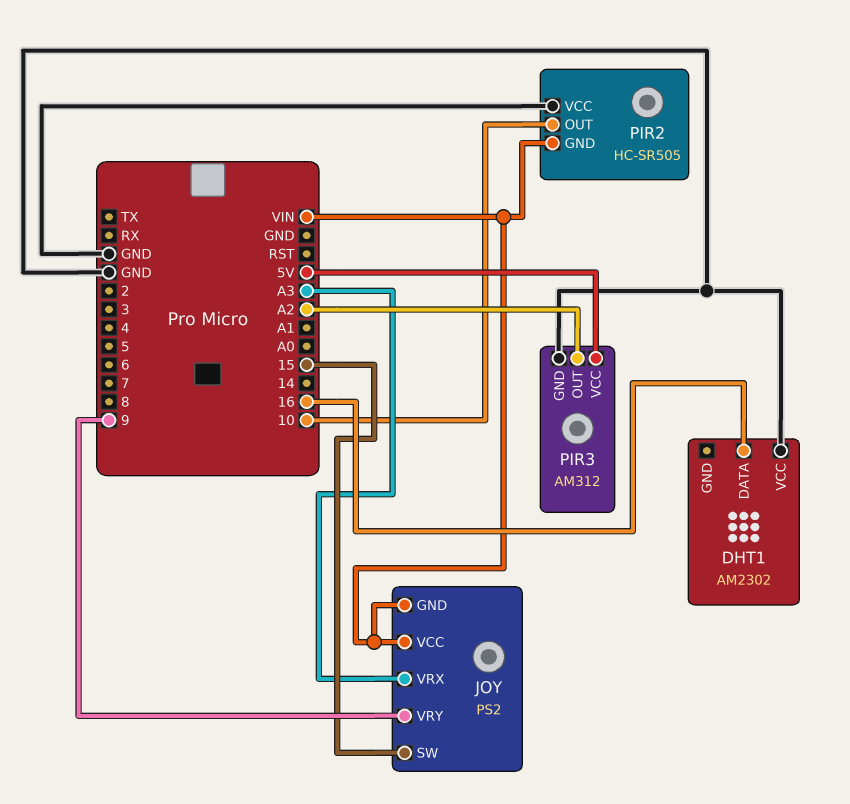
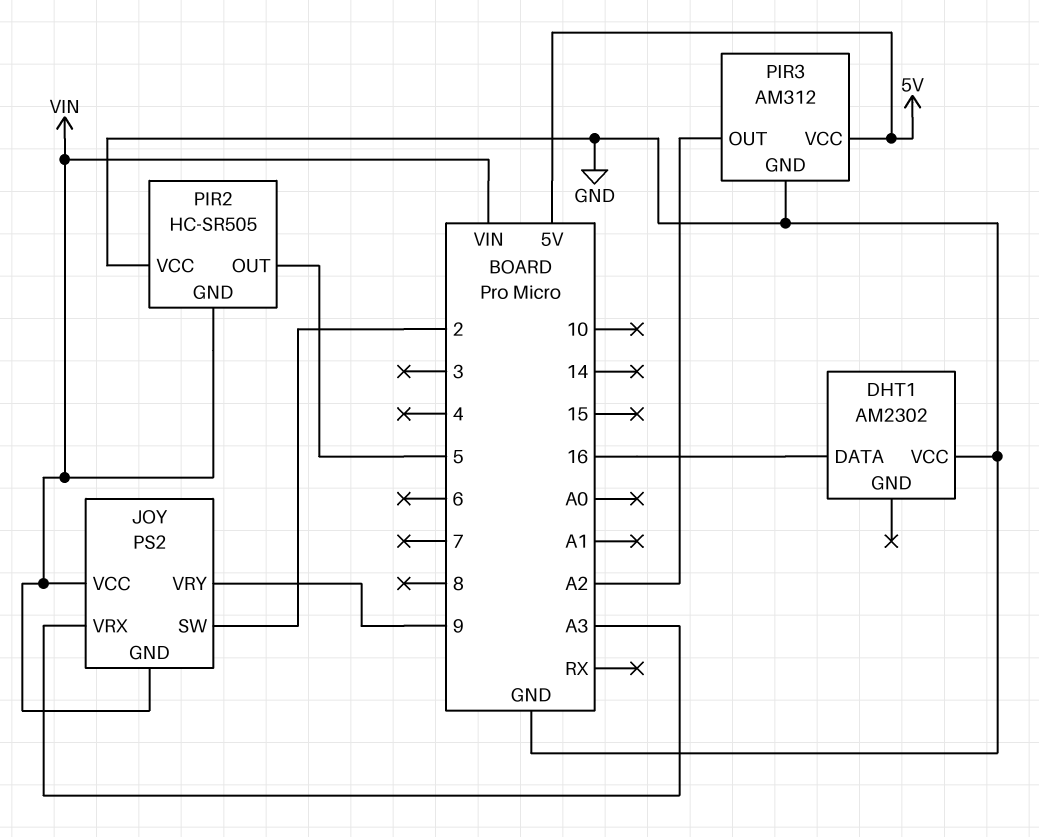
JOY pin SW: 15 -> 2
PIR2 pin OUT: 10 -> 5

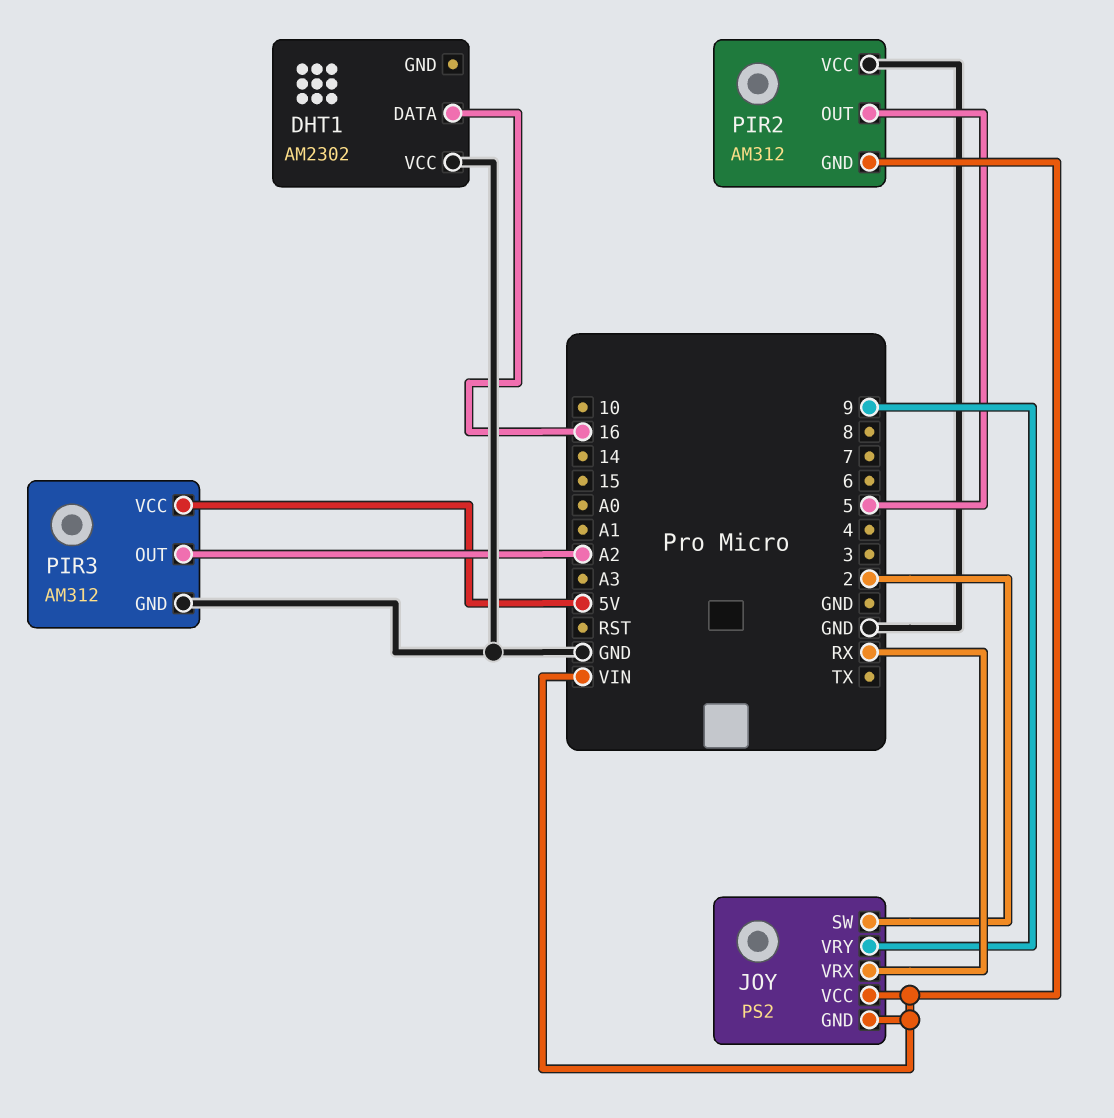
JOY pin VRX: A3 -> RX
PIR2: HC-SR505 -> AM312

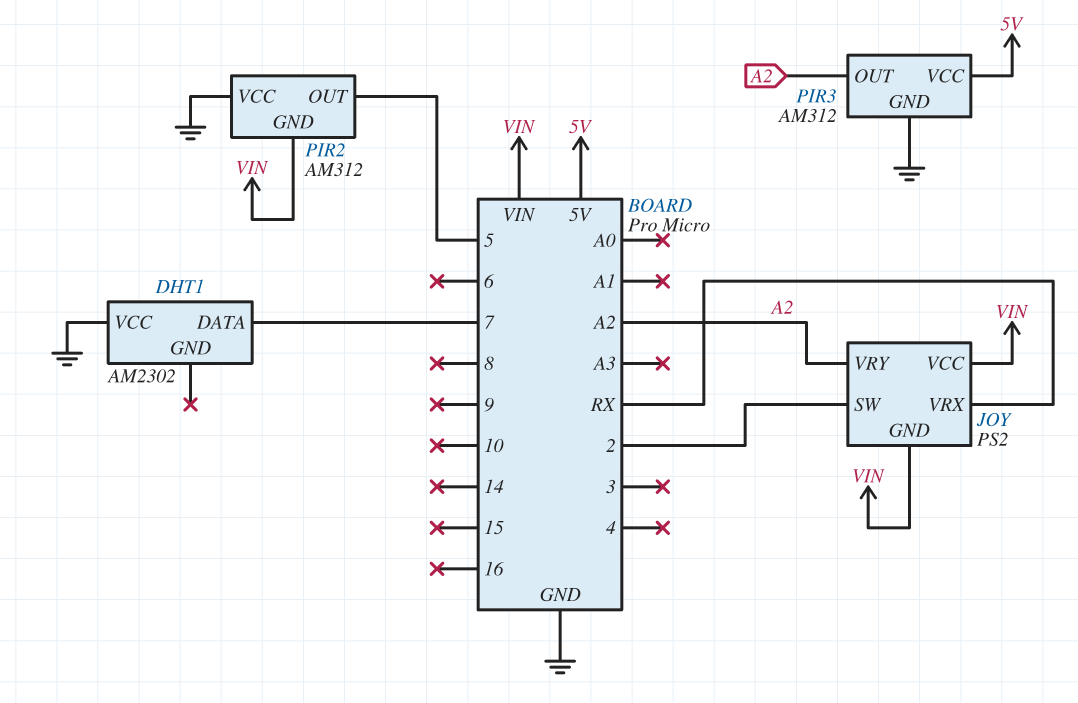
DHT1 pin DATA: 16 -> 7
JOY pin VRY: 9 -> A2

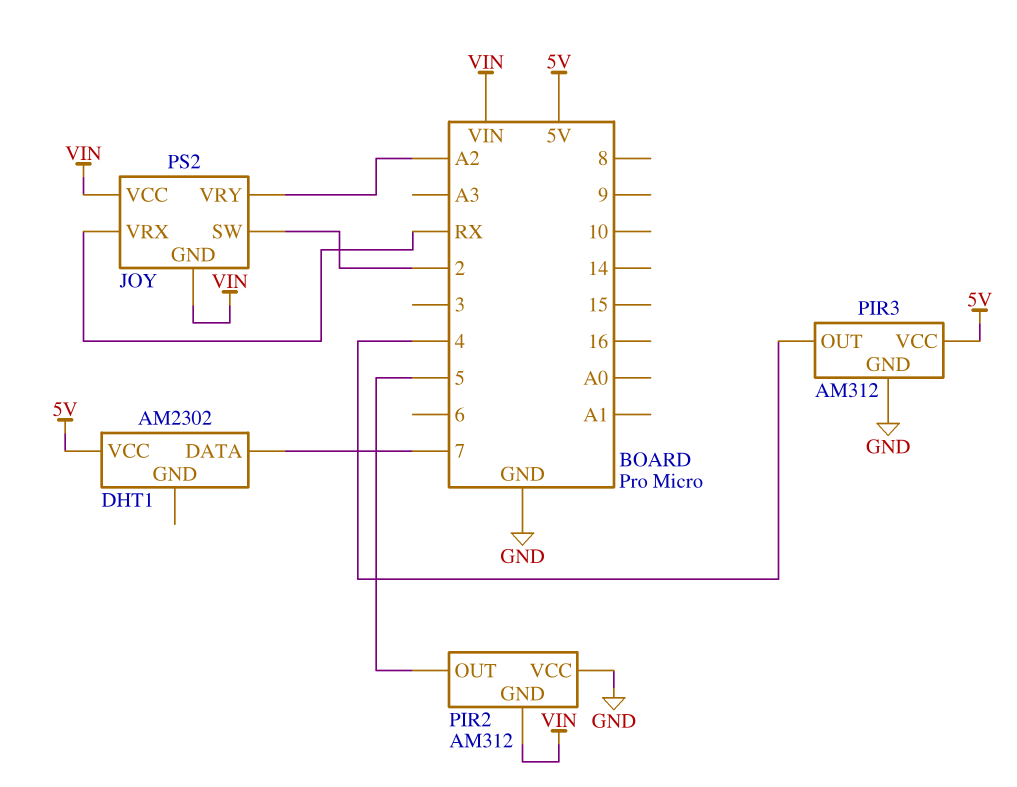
DHT1 pin VCC: GND -> 5V
PIR3 pin OUT: A2 -> 4

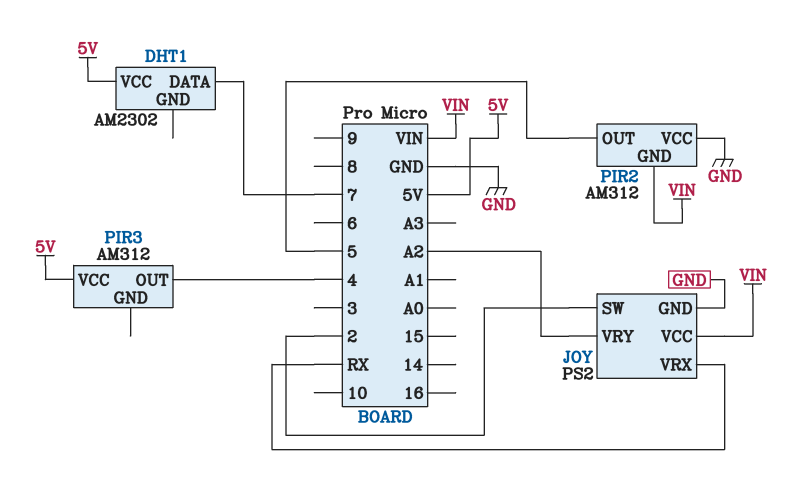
JOY pin GND: VIN -> GND
PIR3 pin GND: GND -> none

